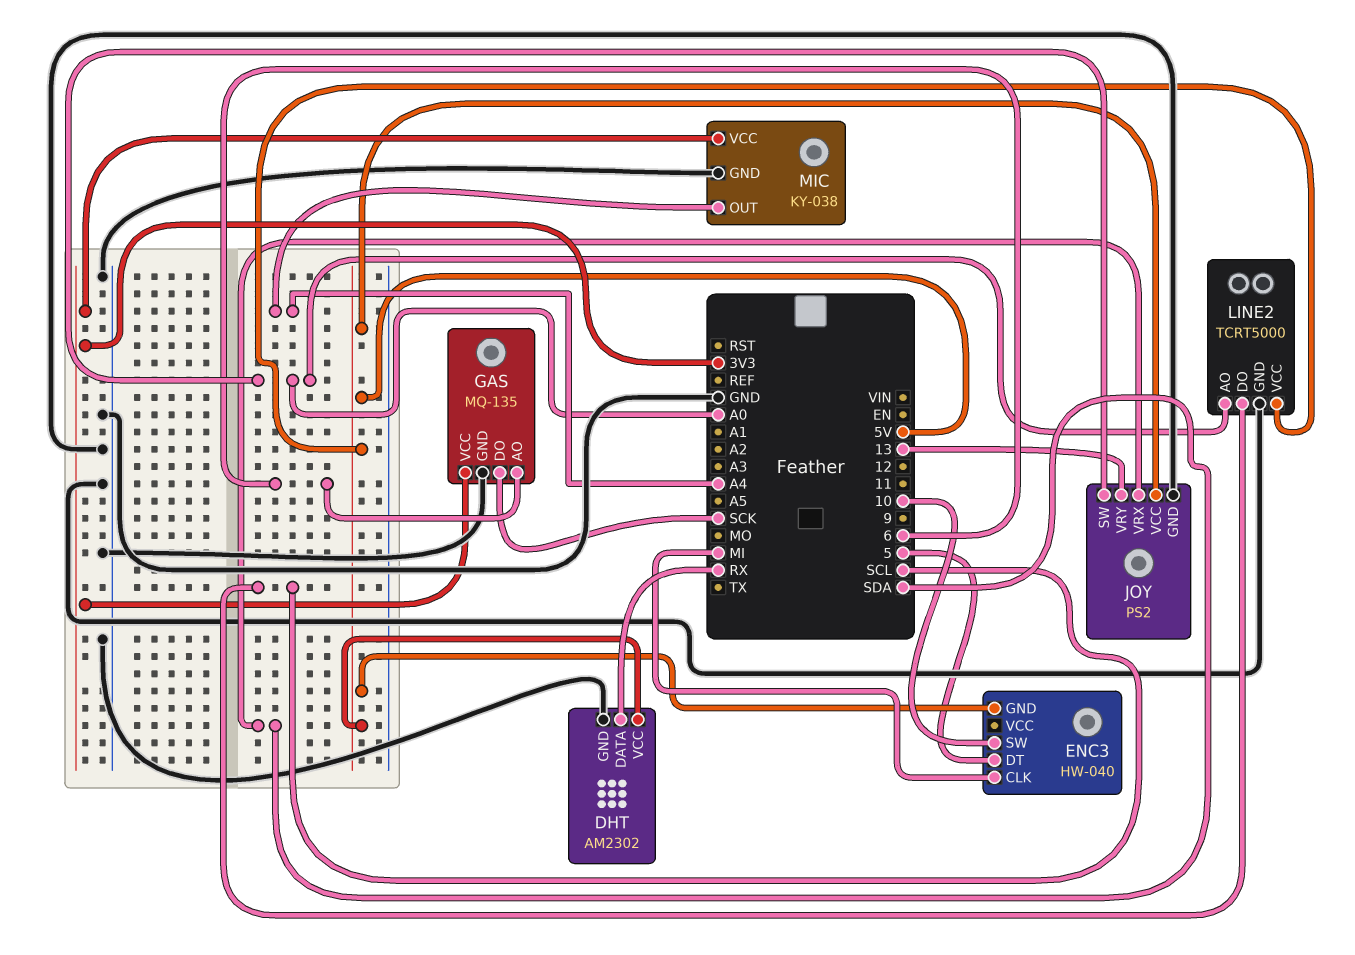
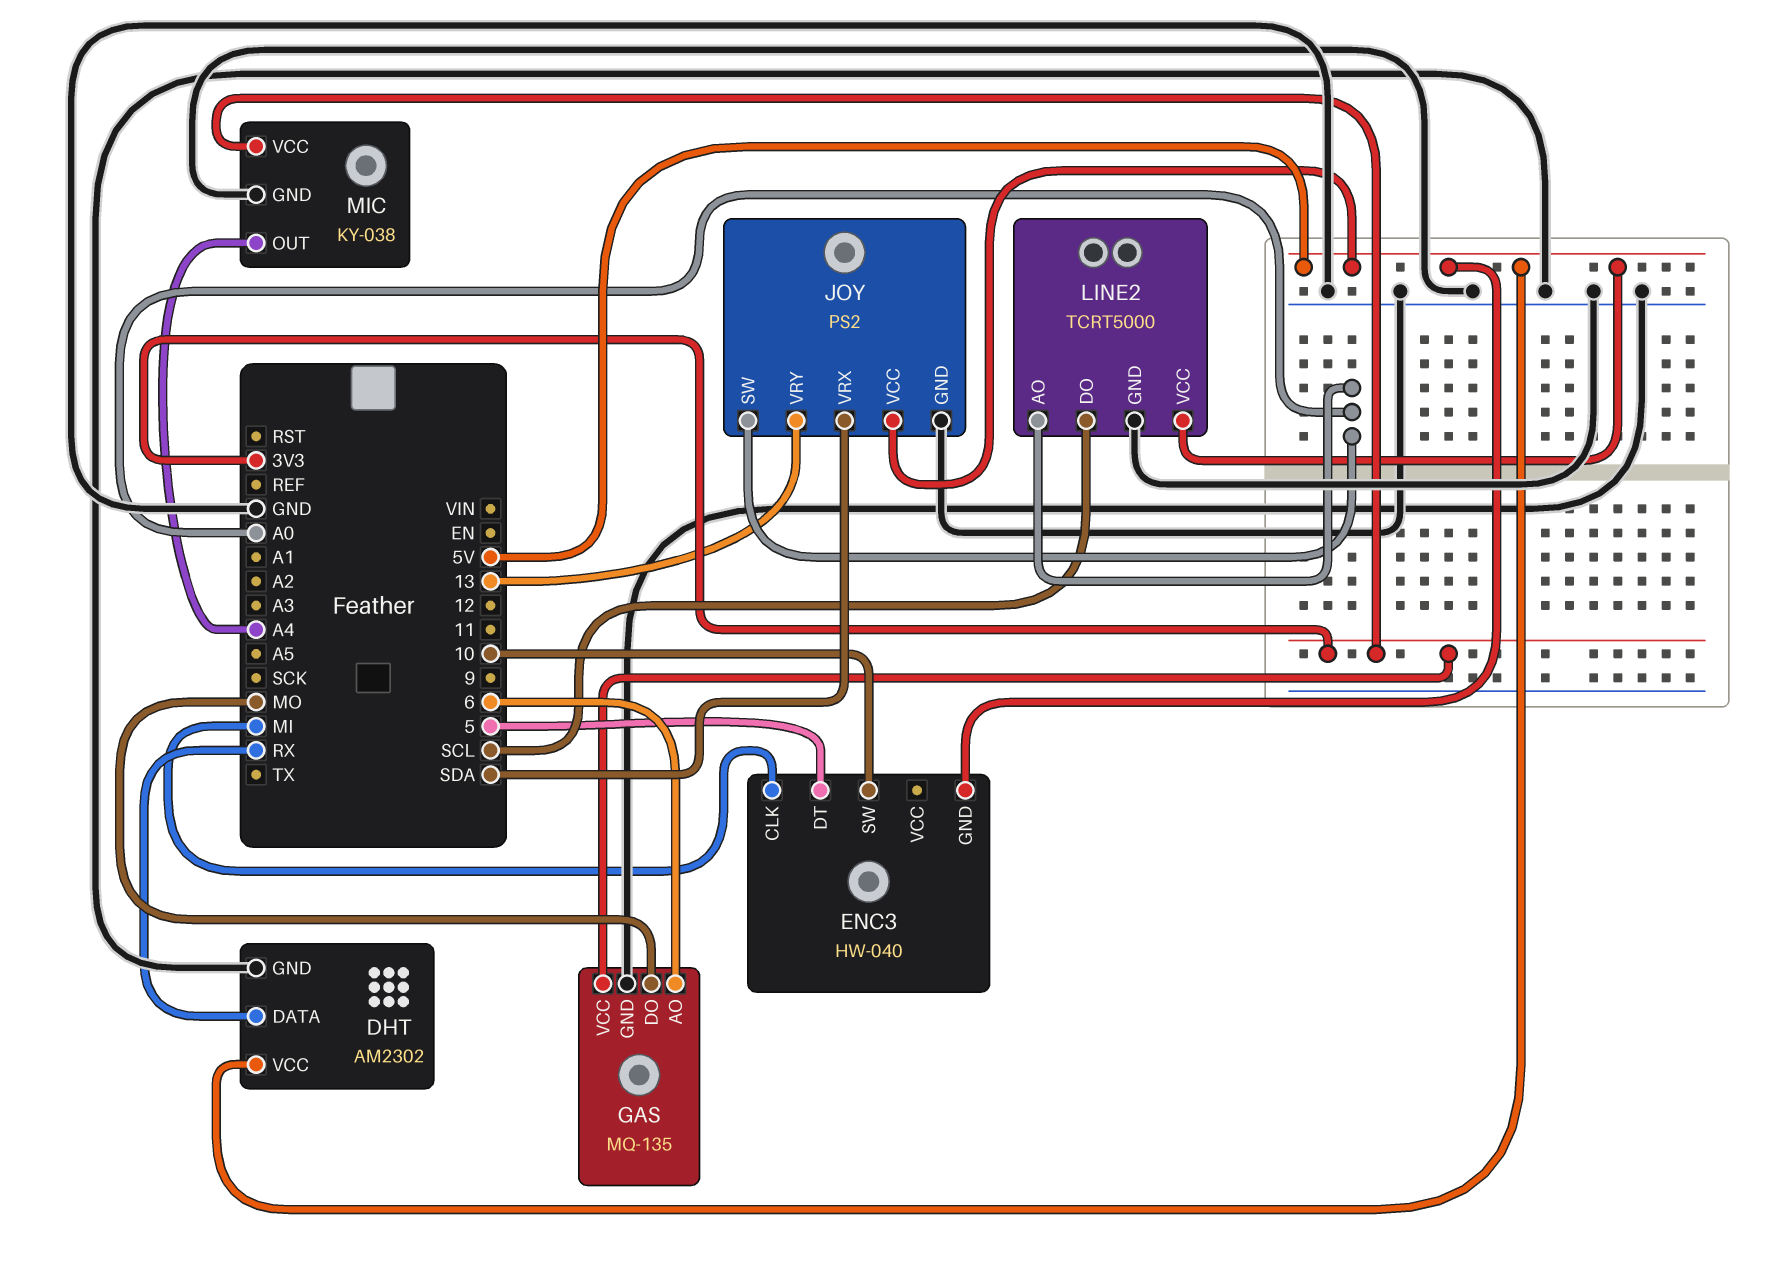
GAS pin DO: SCK -> MO

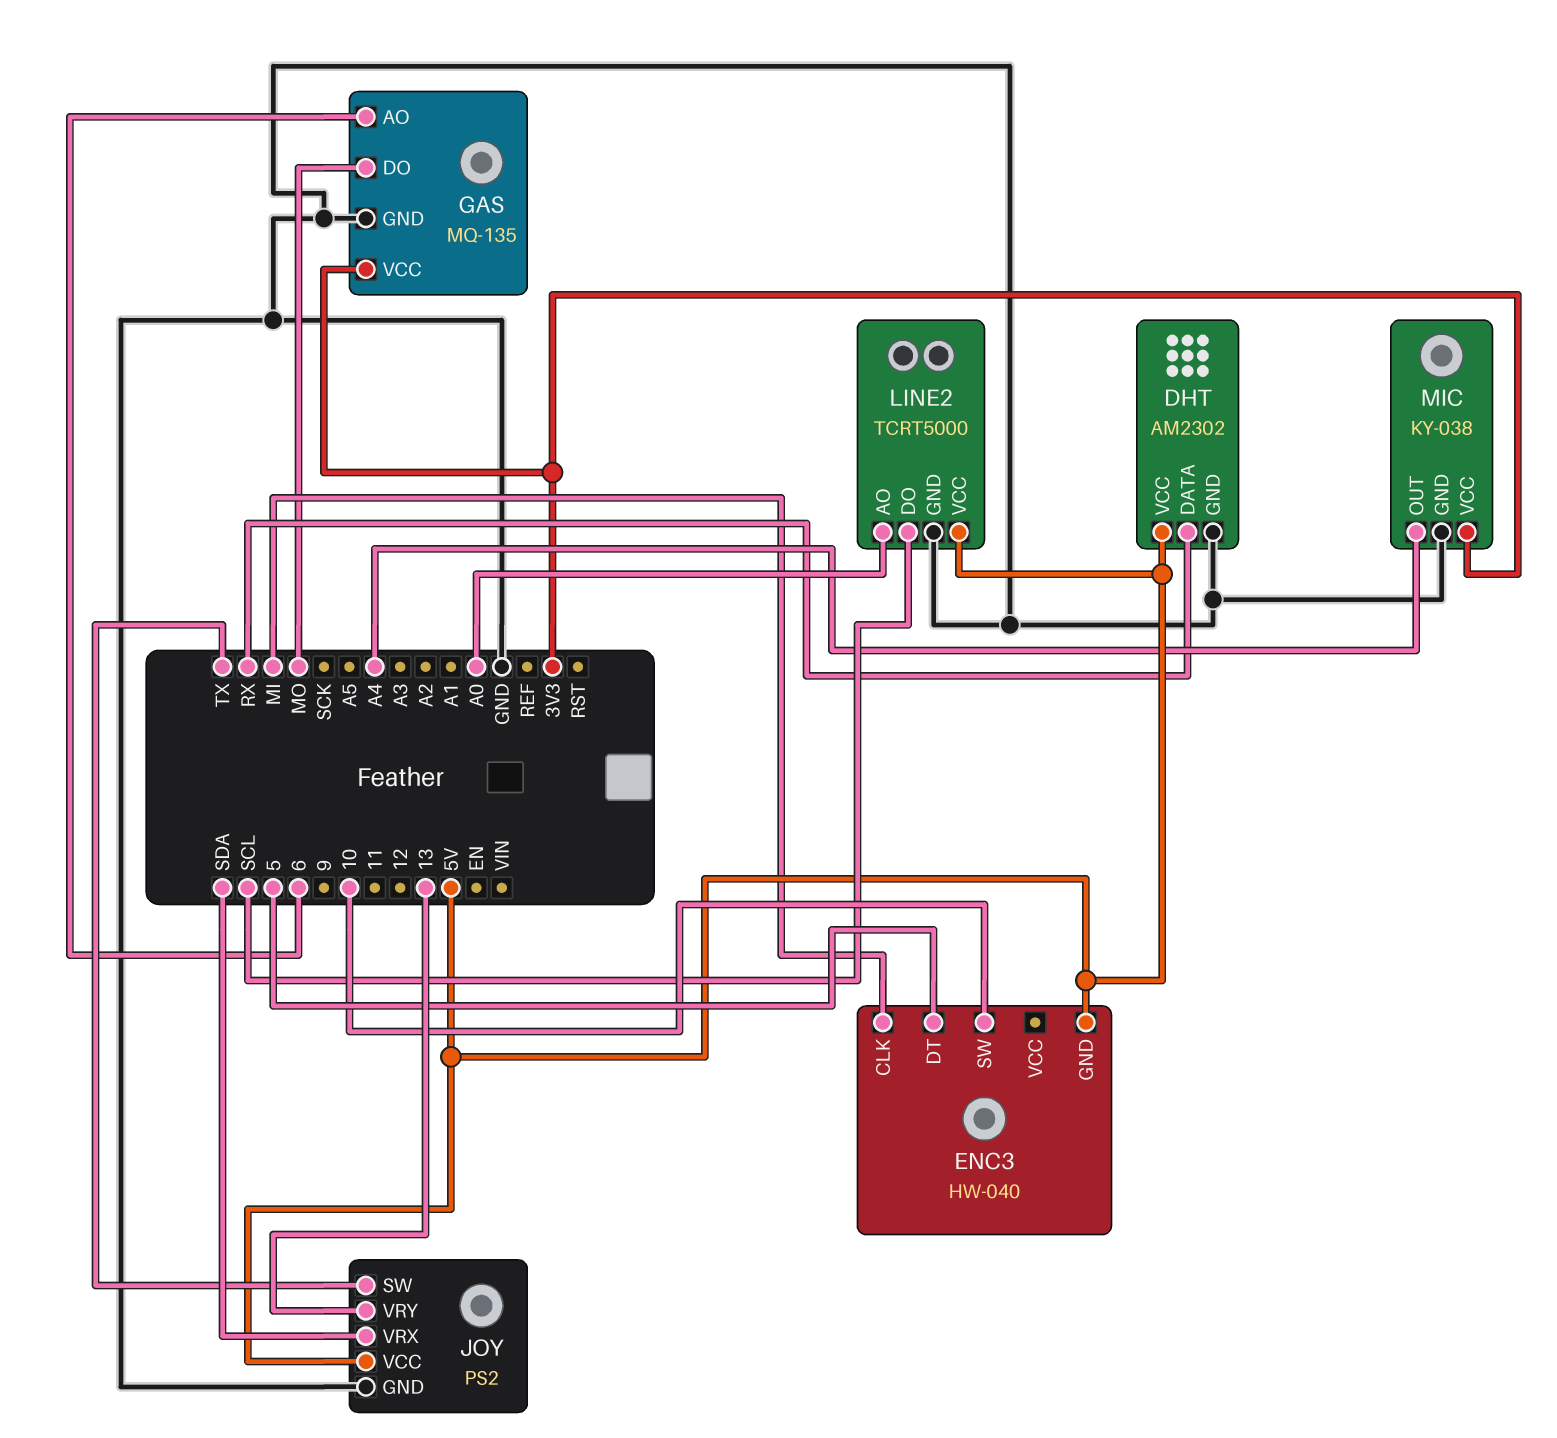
JOY pin SW: A0 -> TX

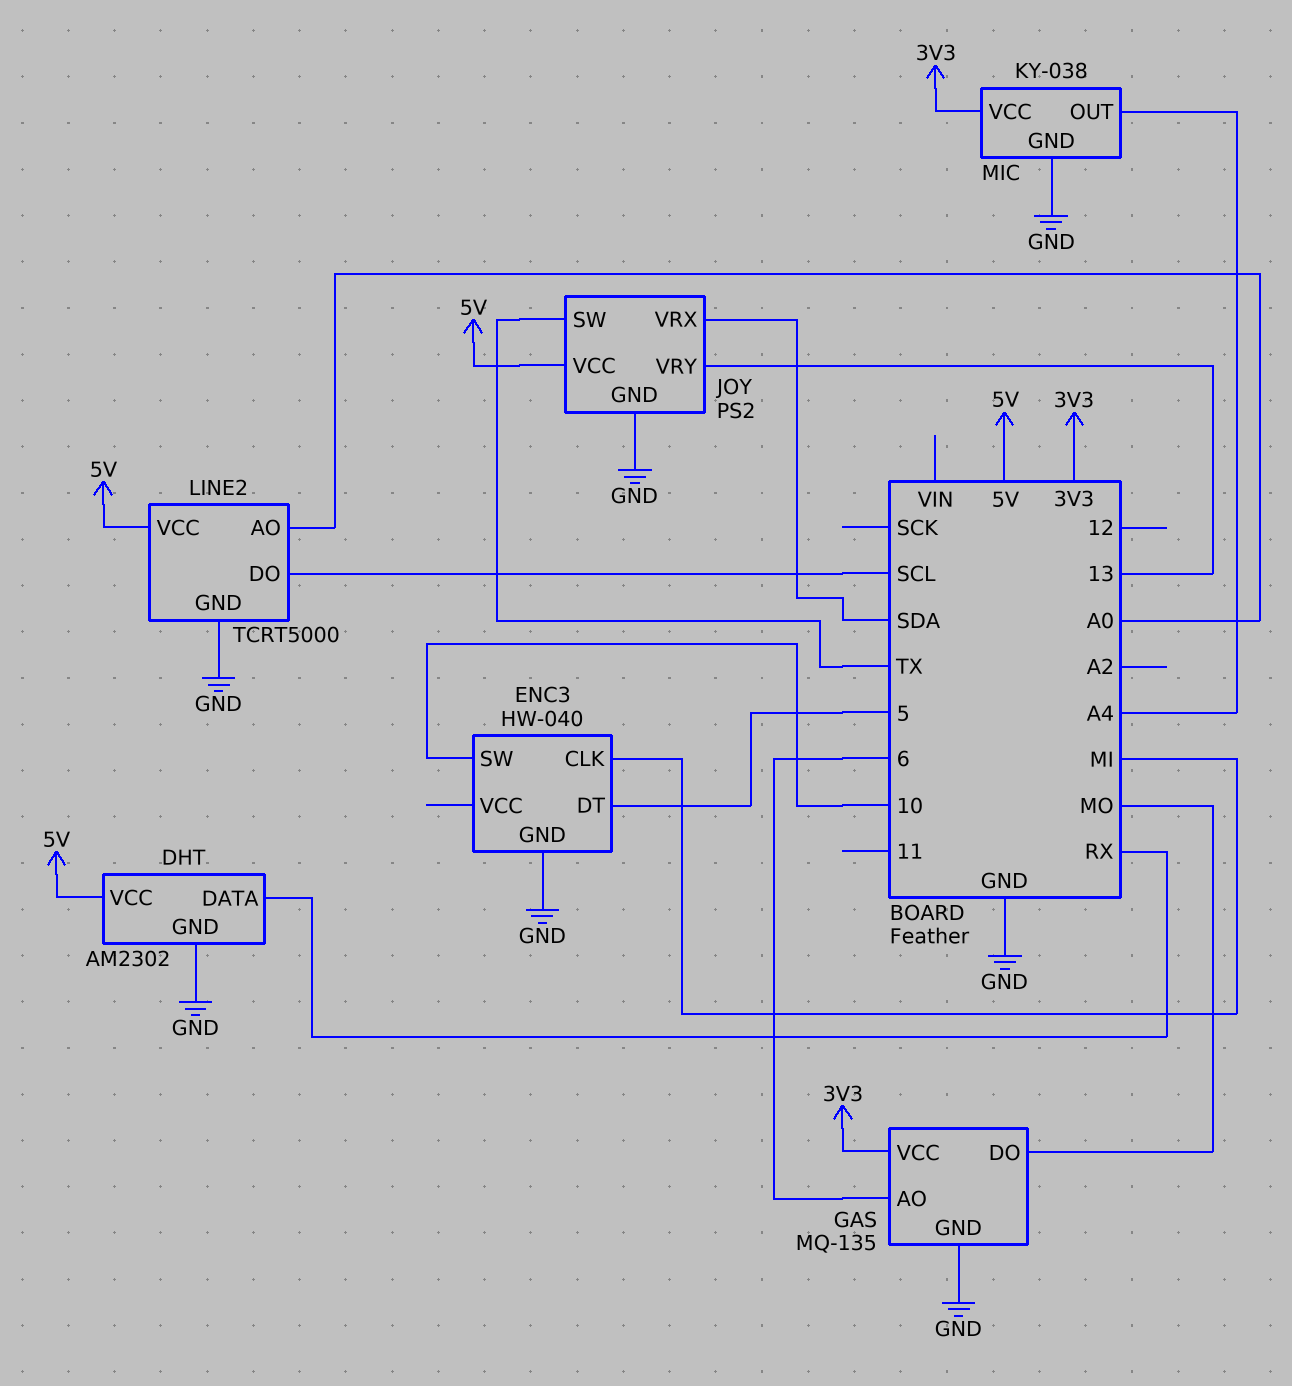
ENC3 pin GND: 5V -> GND

